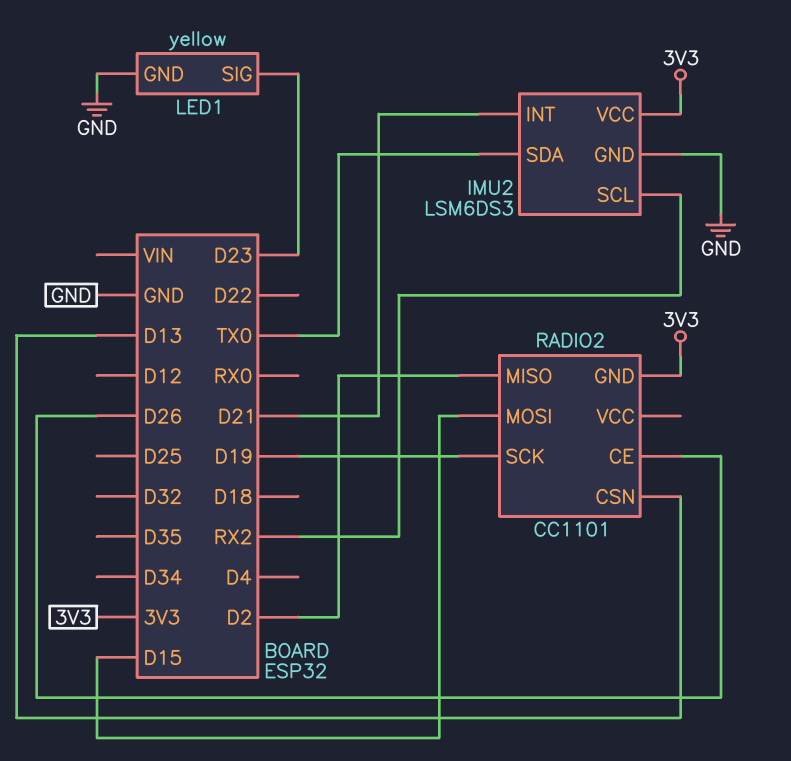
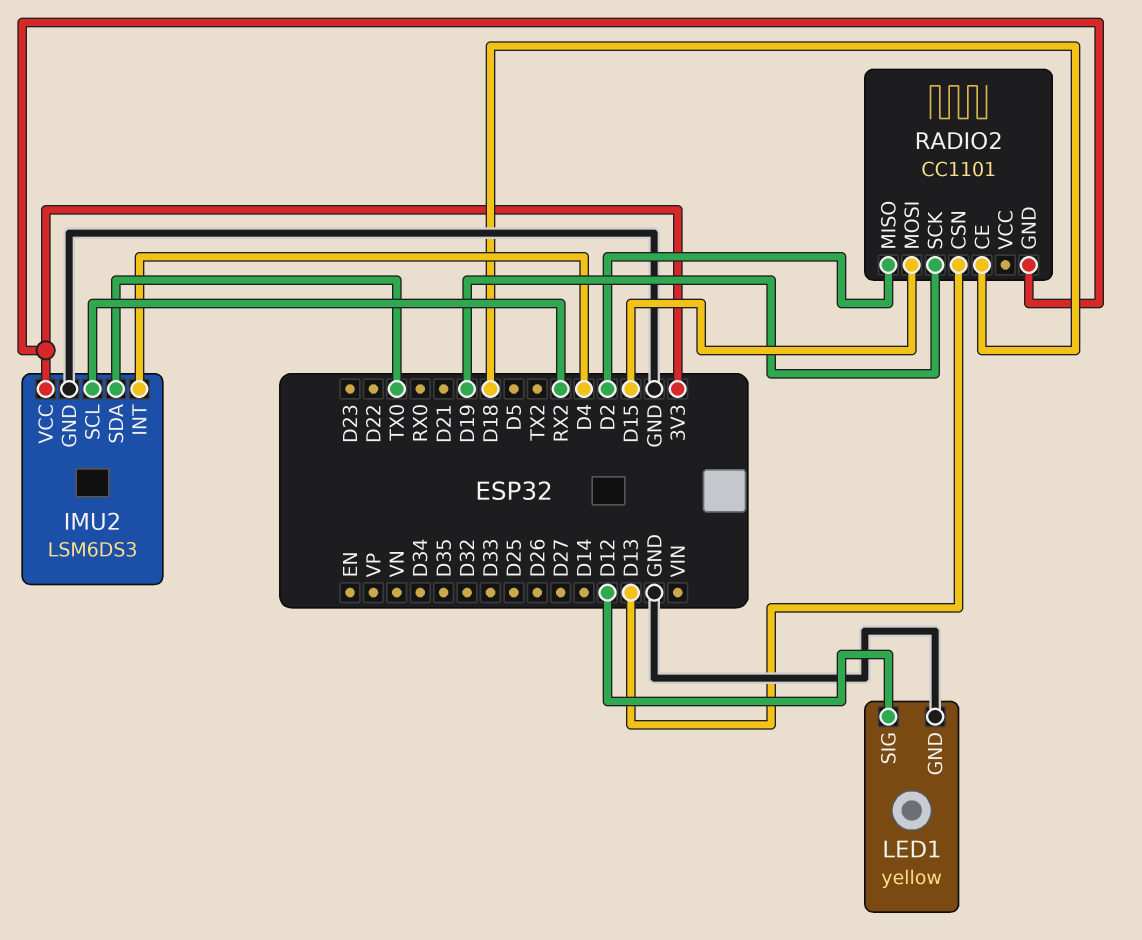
IMU2 pin INT: D21 -> D4
LED1 pin SIG: D23 -> D12
RADIO2 pin CE: D26 -> D18

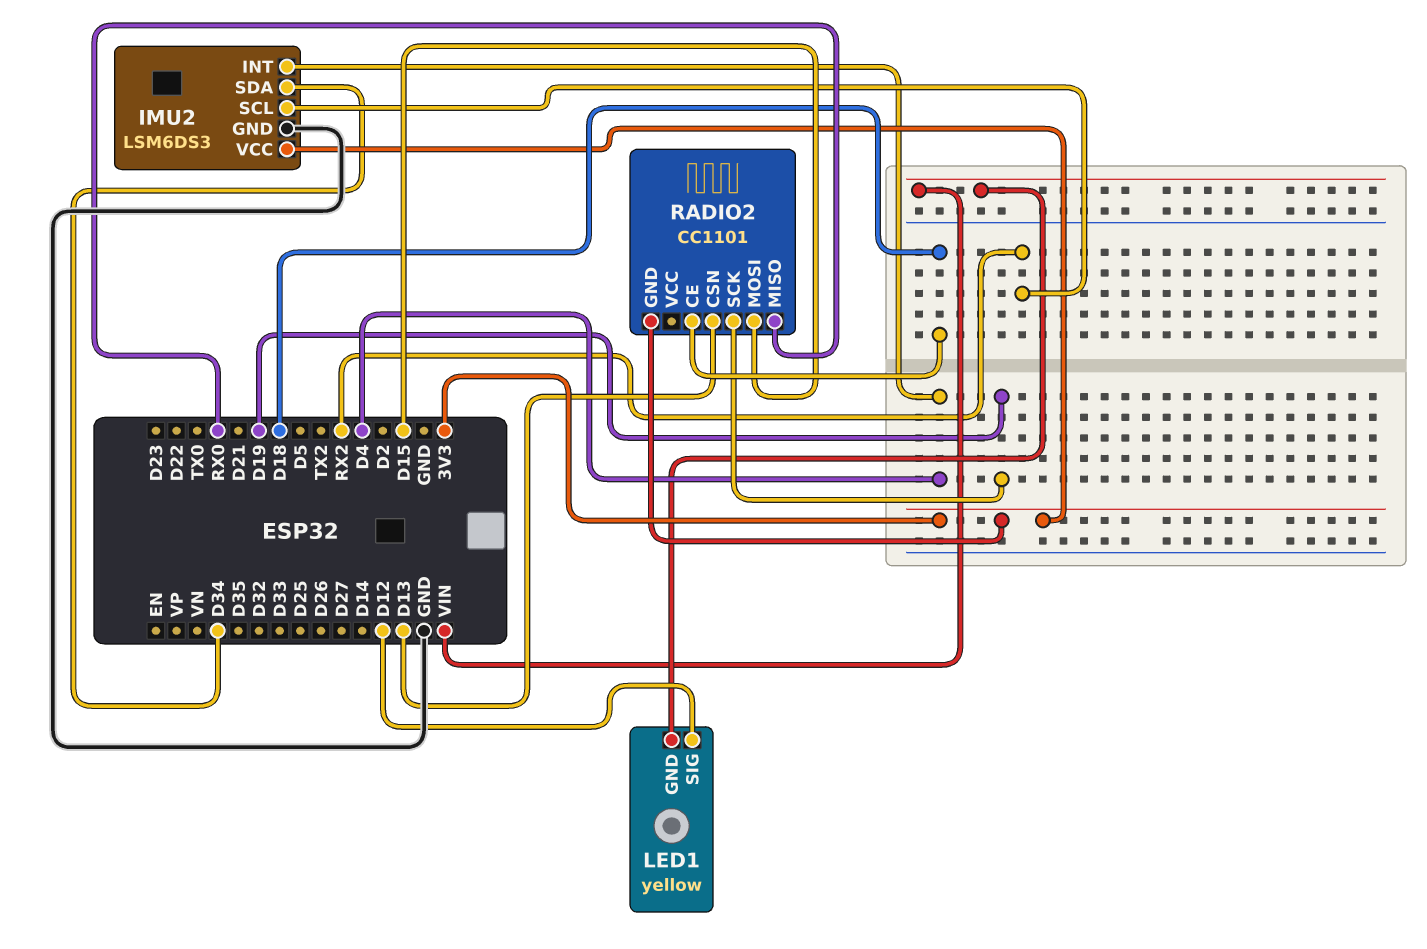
IMU2 pin SDA: TX0 -> D34
LED1 pin GND: GND -> VIN
RADIO2 pin MISO: D2 -> RX0

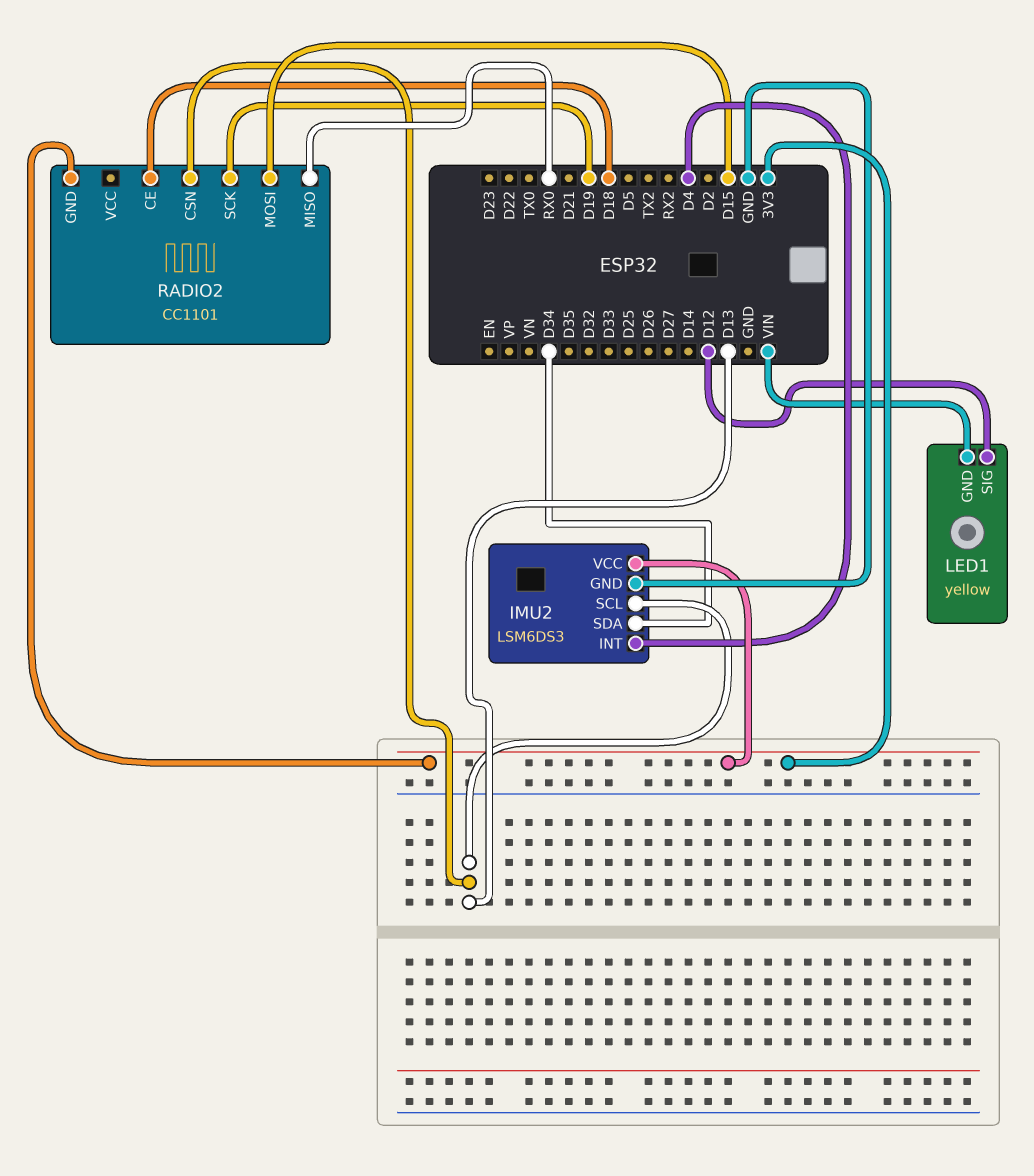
IMU2 pin SCL: RX2 -> D13

